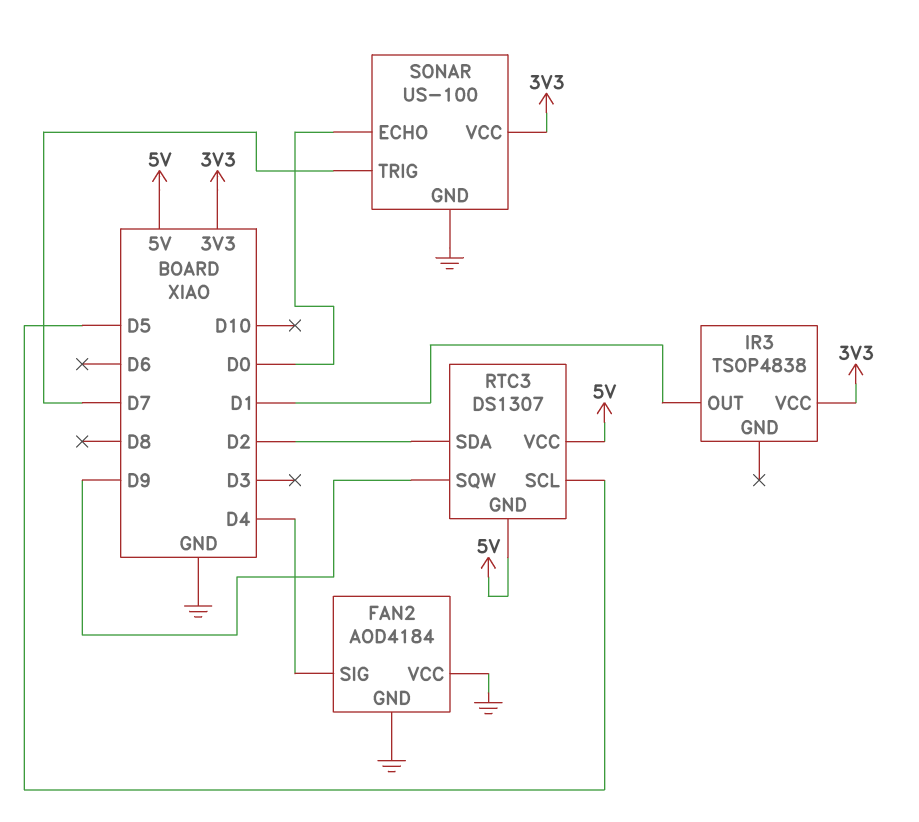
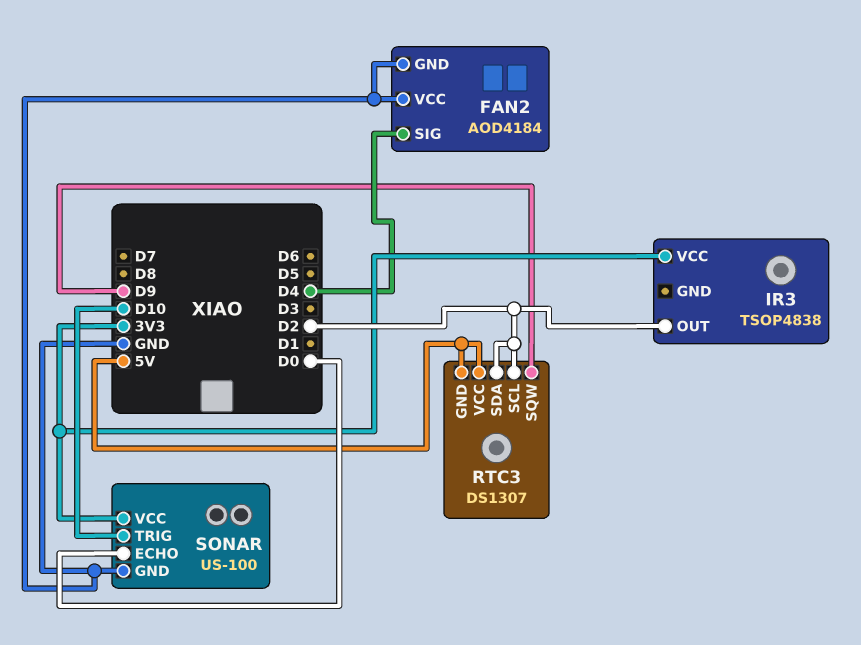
IR3 pin OUT: D1 -> D2
RTC3 pin SCL: D5 -> D2
SONAR pin TRIG: D7 -> D10

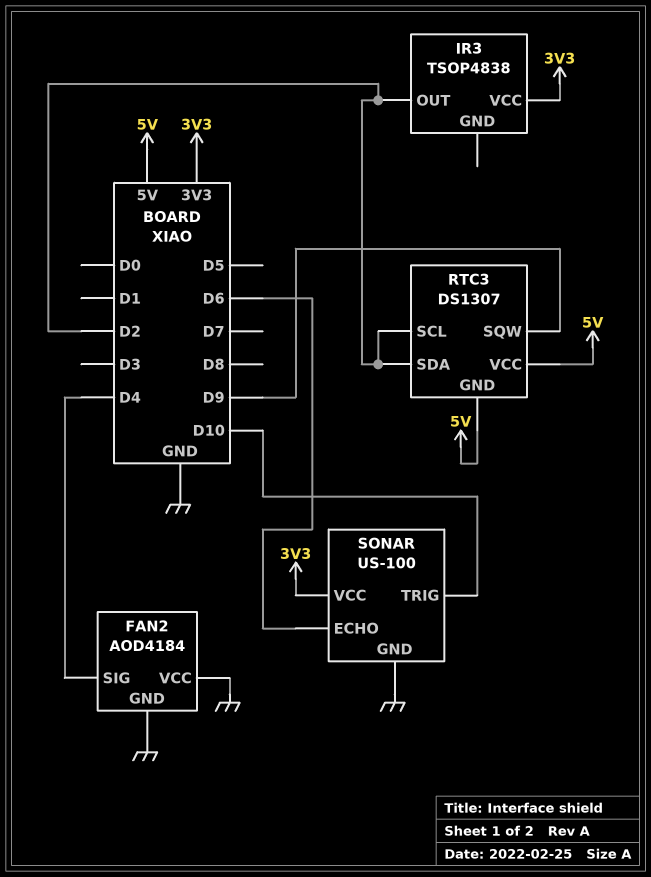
SONAR pin ECHO: D0 -> D6

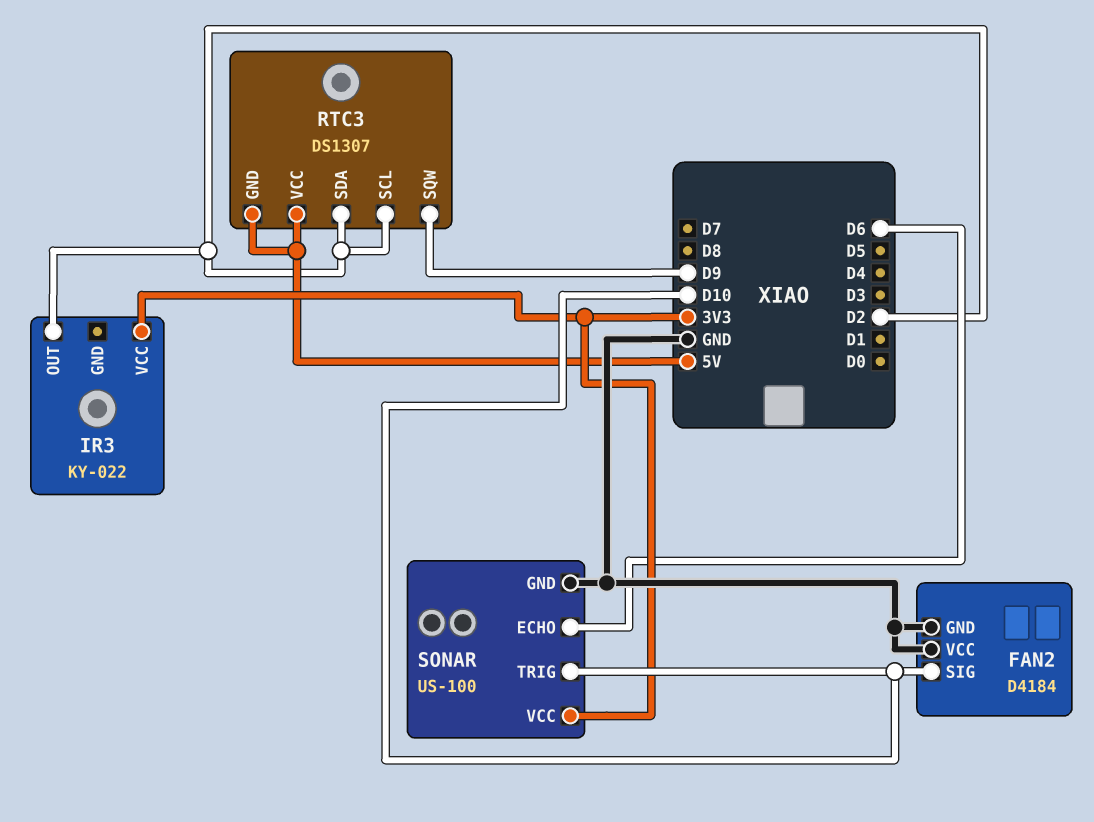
FAN2: AOD4184 -> D4184
FAN2 pin SIG: D4 -> D10
IR3: TSOP4838 -> KY-022

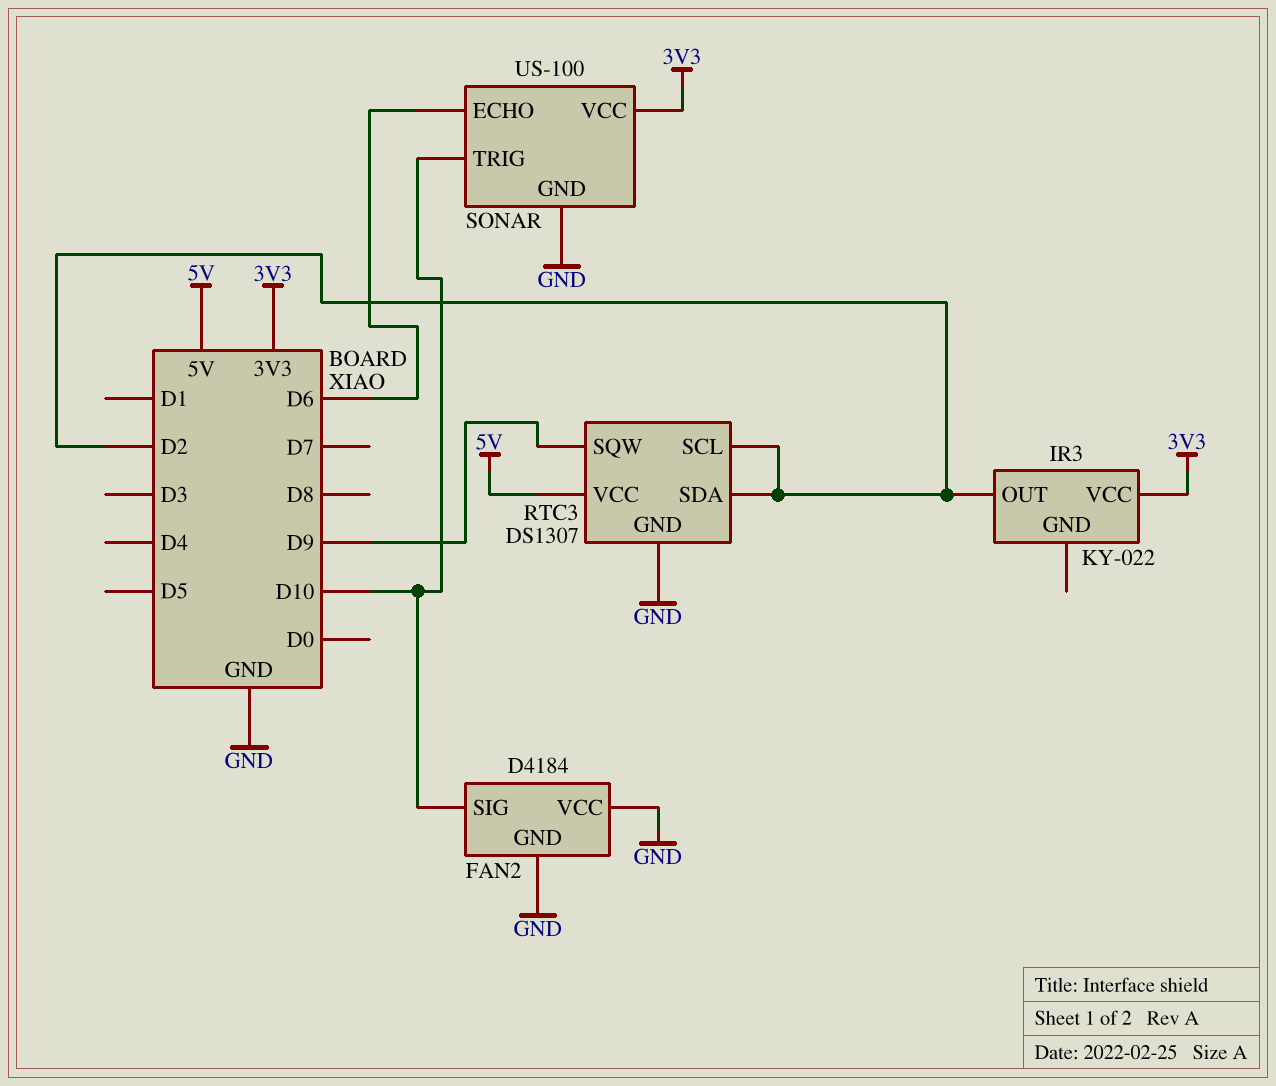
RTC3 pin GND: 5V -> GND

